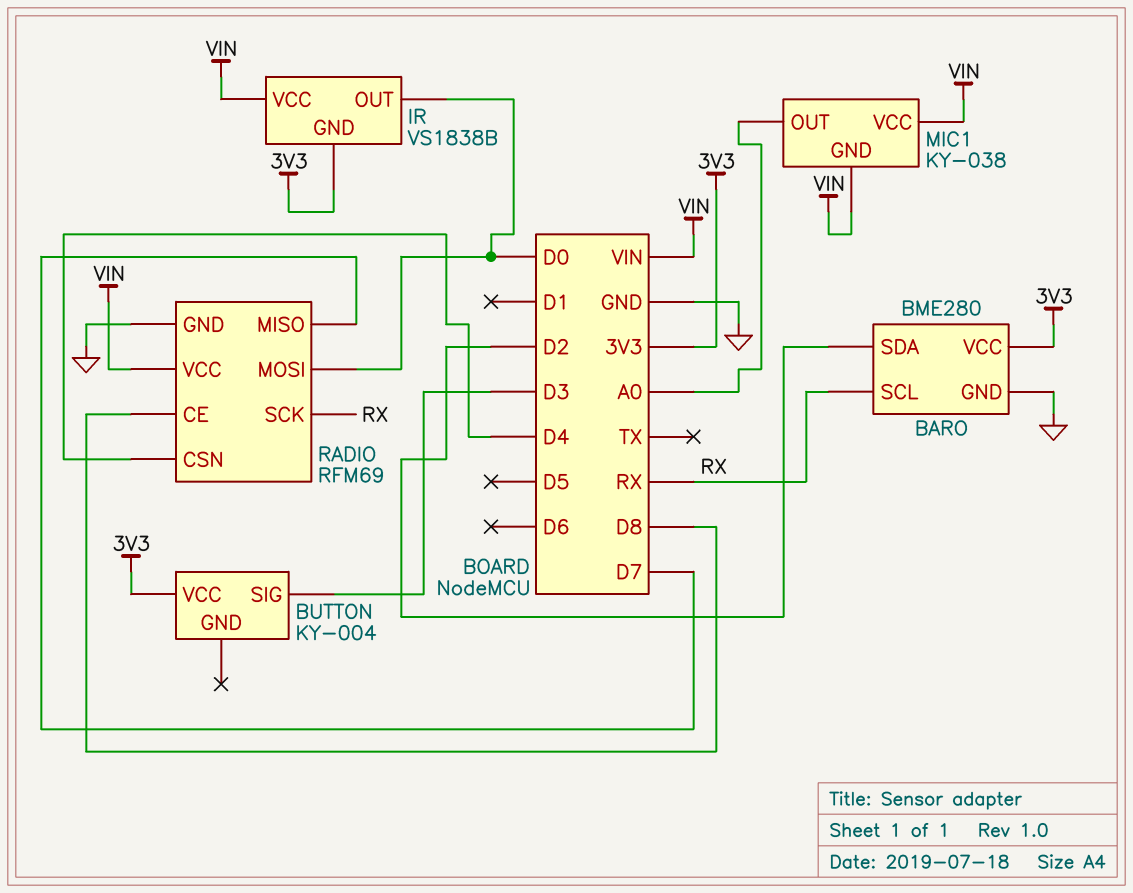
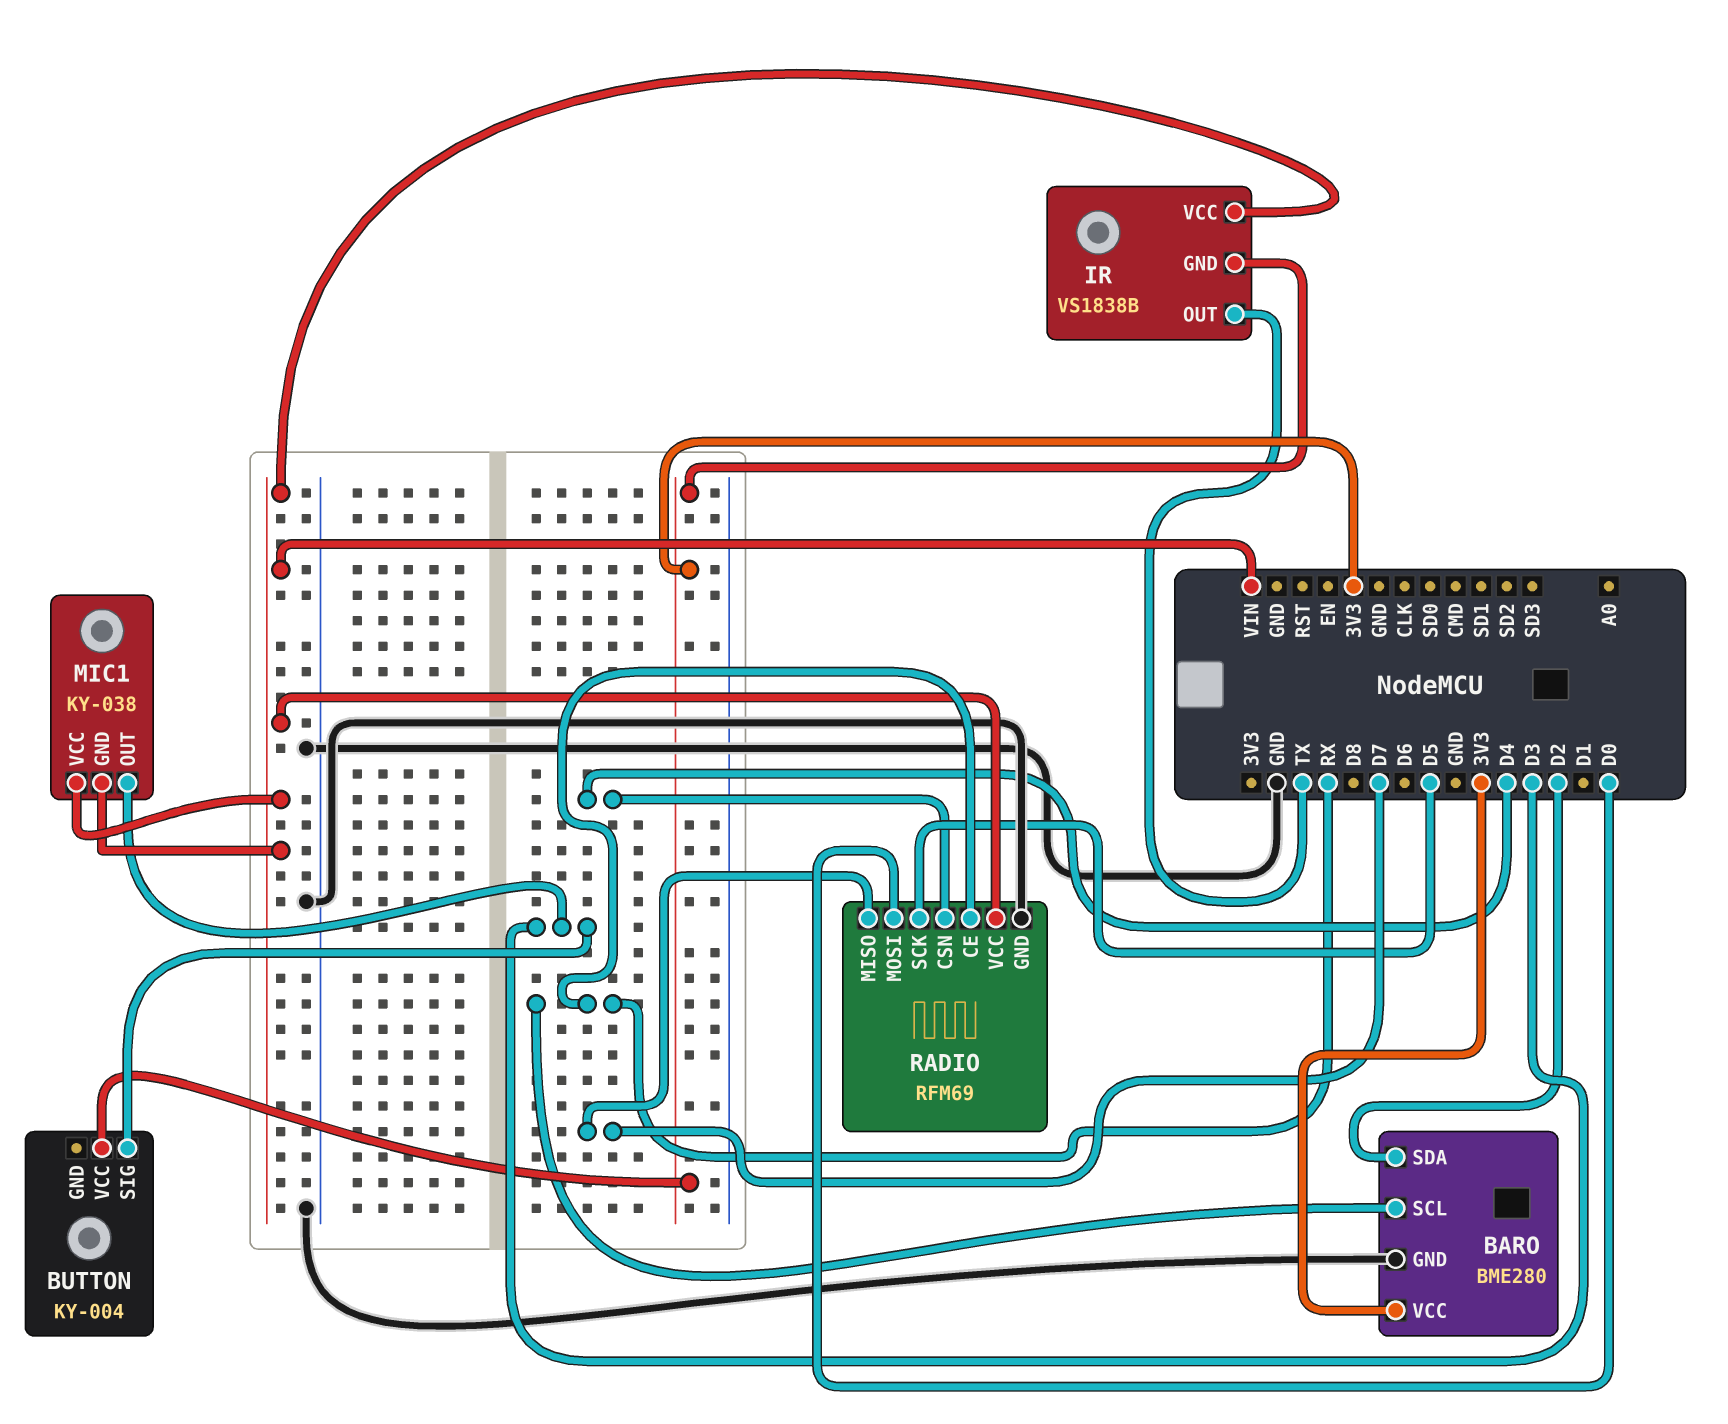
IR pin OUT: D0 -> TX
MIC1 pin OUT: A0 -> D3
RADIO pin CE: D8 -> RX
RADIO pin SCK: RX -> D5

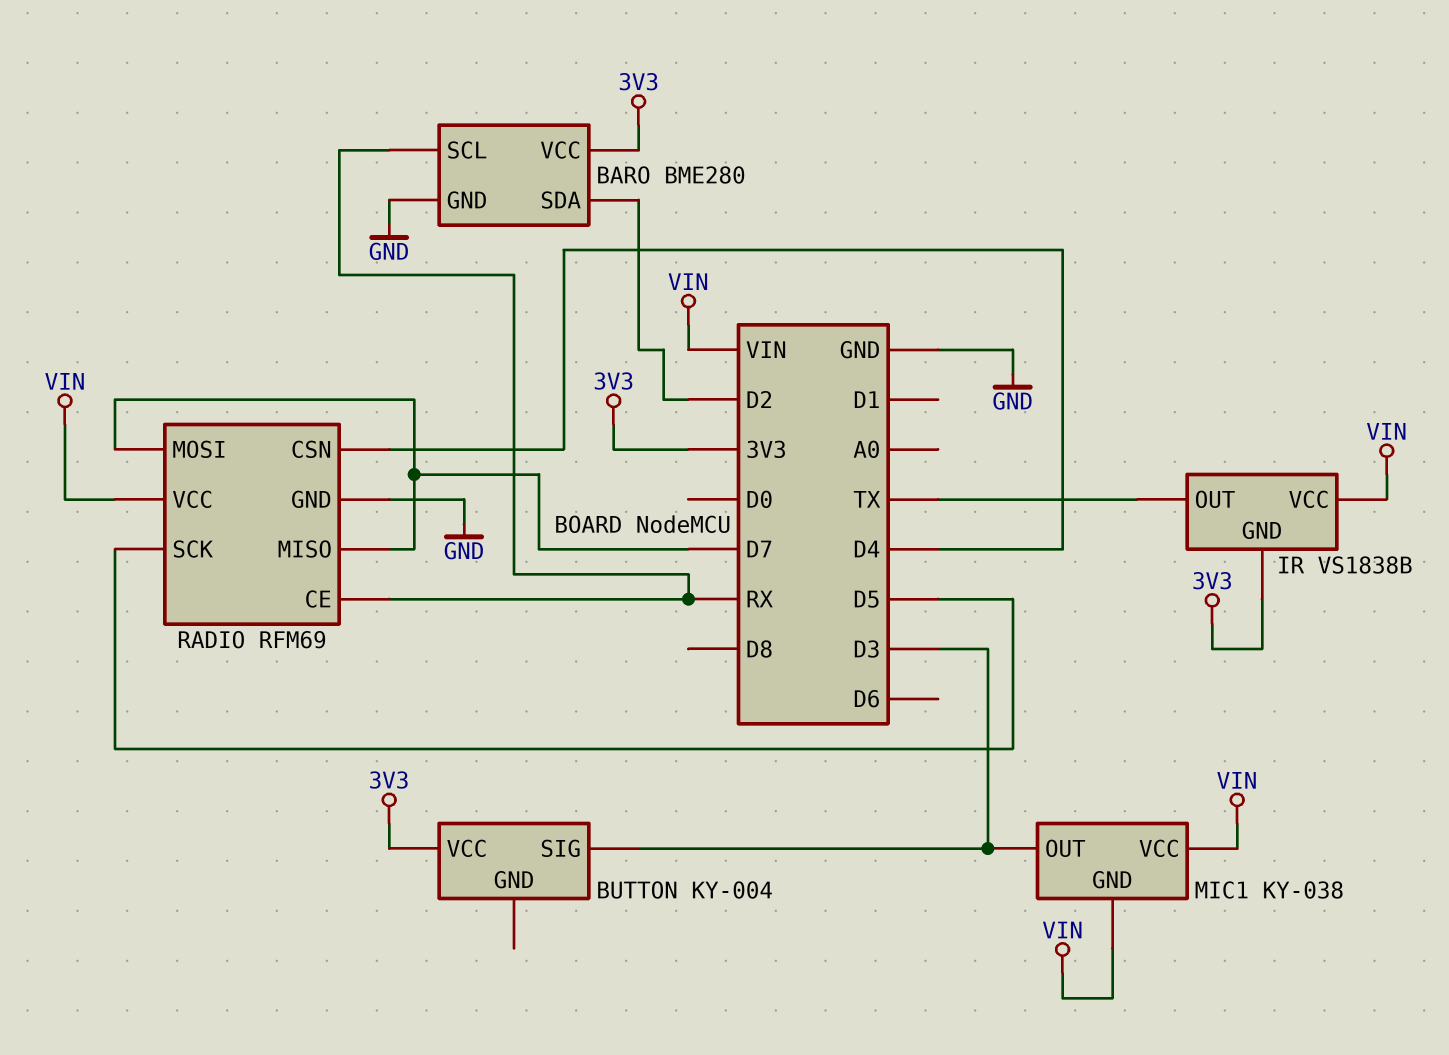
RADIO pin MOSI: D0 -> D7

